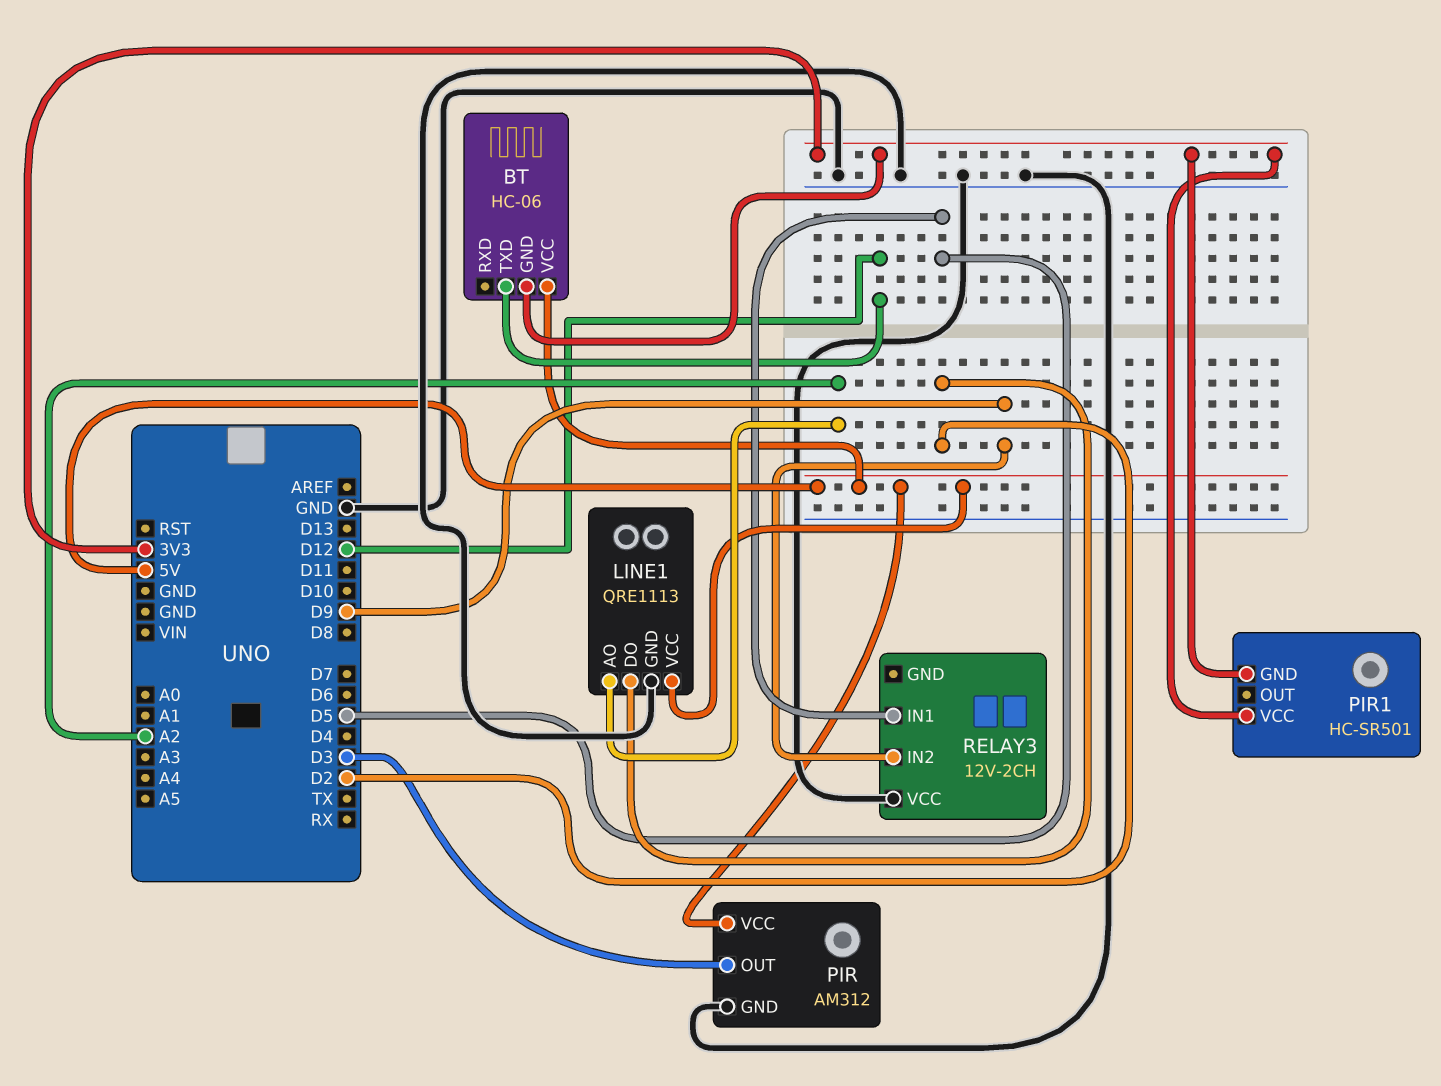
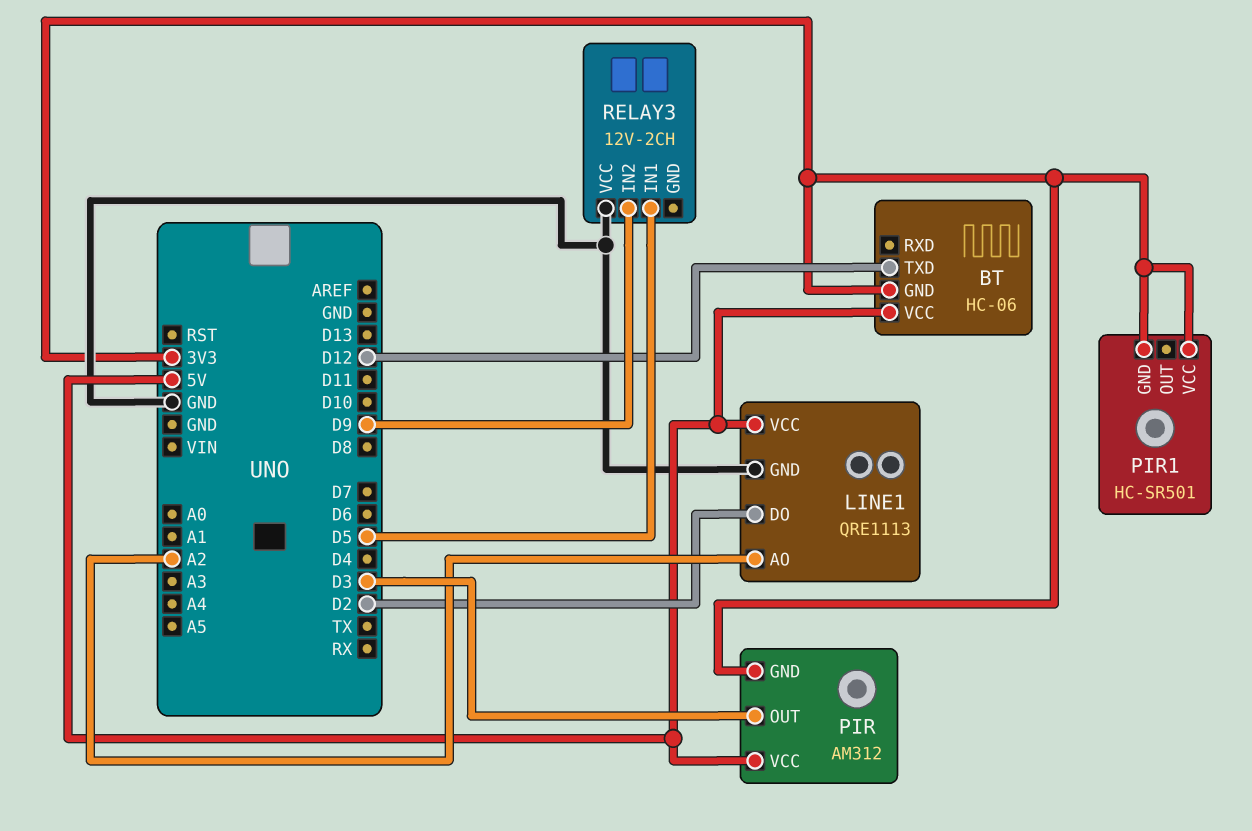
PIR pin GND: GND -> 3V3

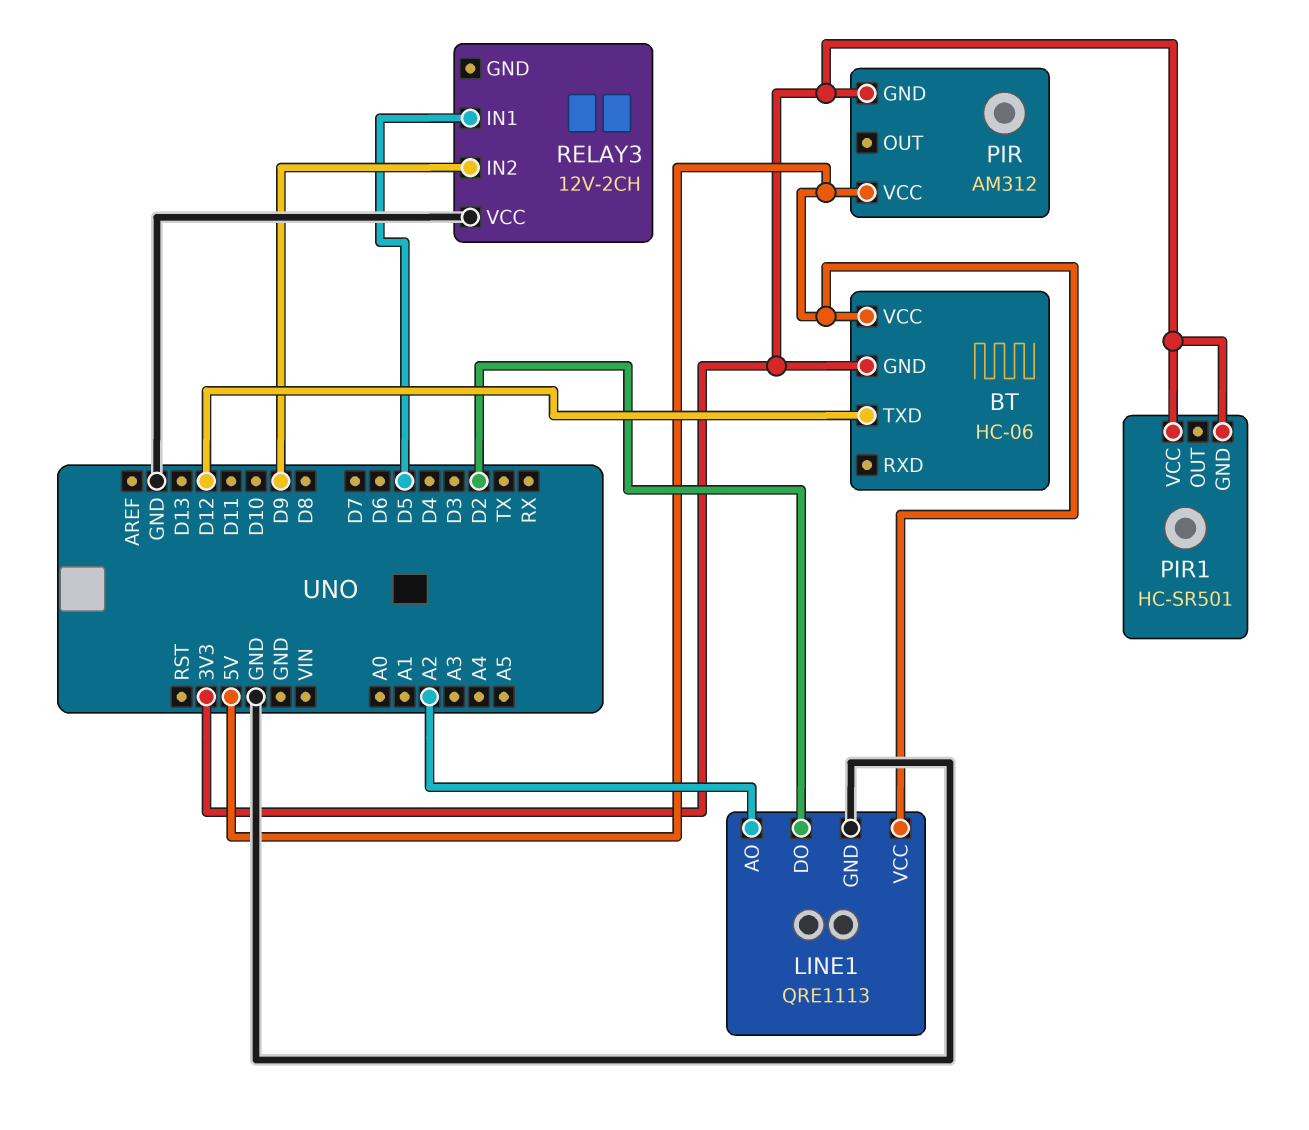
PIR pin OUT: D3 -> none

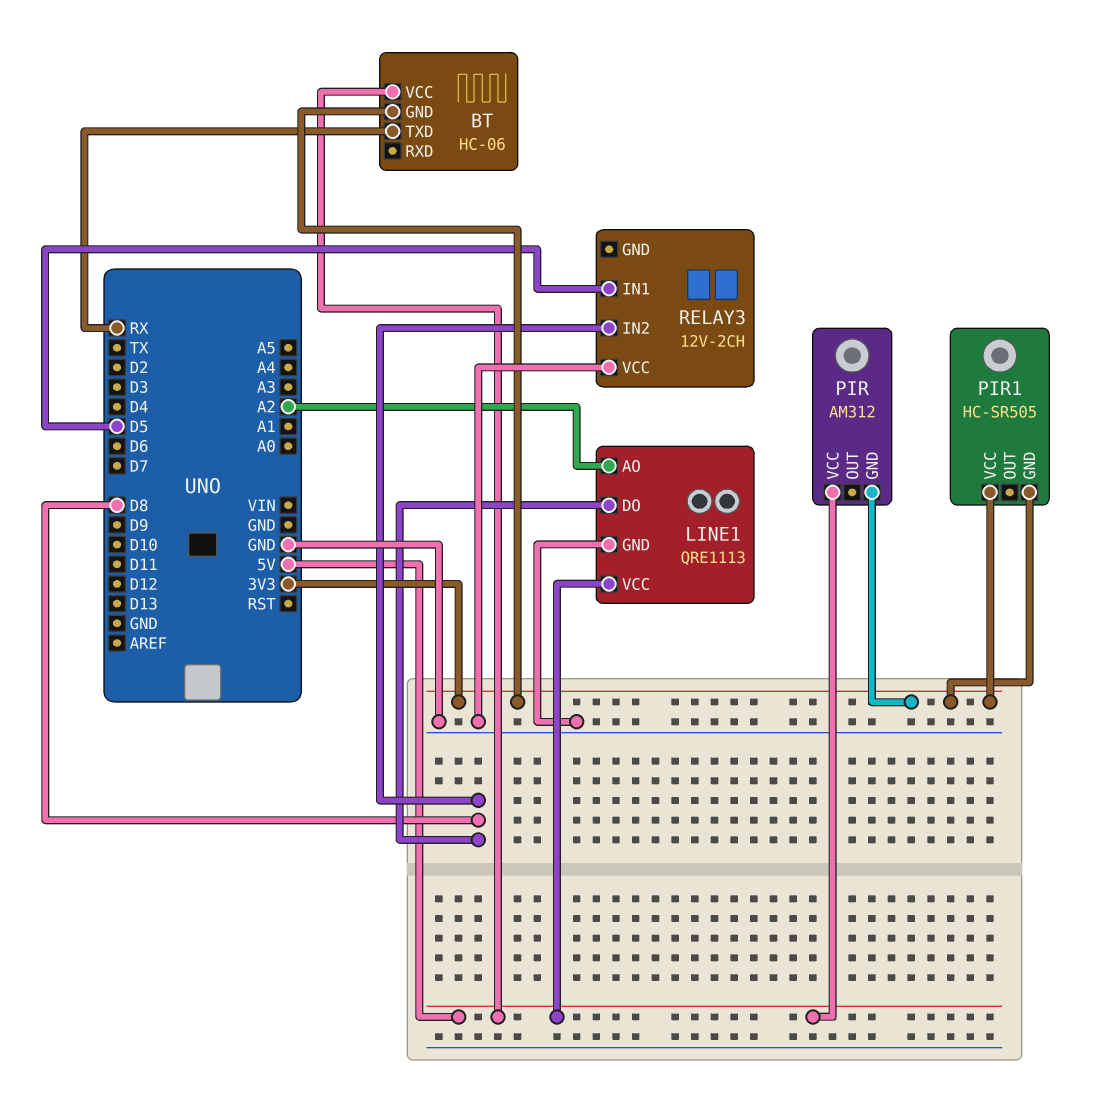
BT pin TXD: D12 -> RX
LINE1 pin DO: D2 -> D8
PIR1: HC-SR501 -> HC-SR505
RELAY3 pin IN2: D9 -> D8

